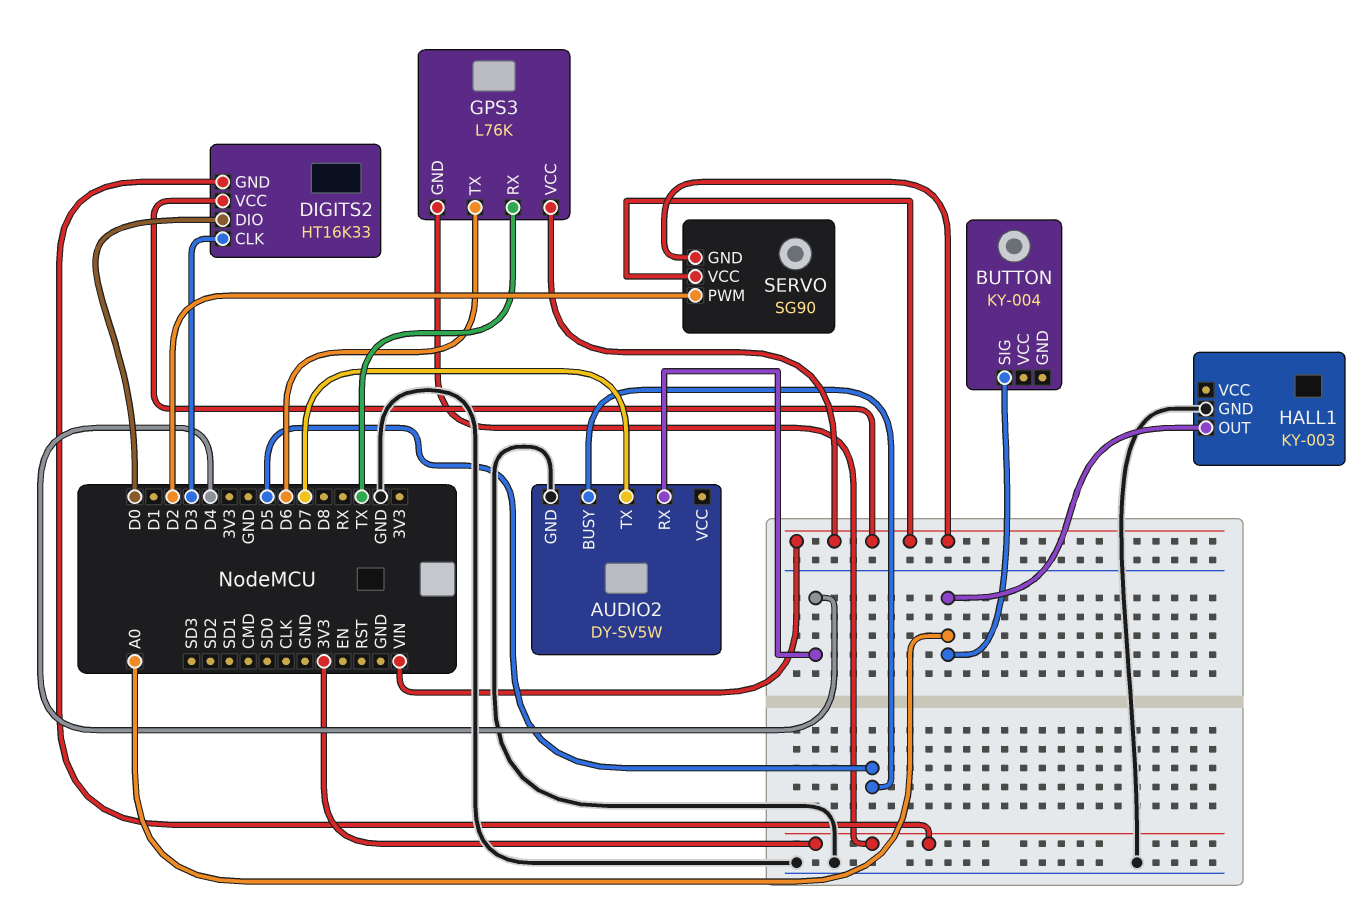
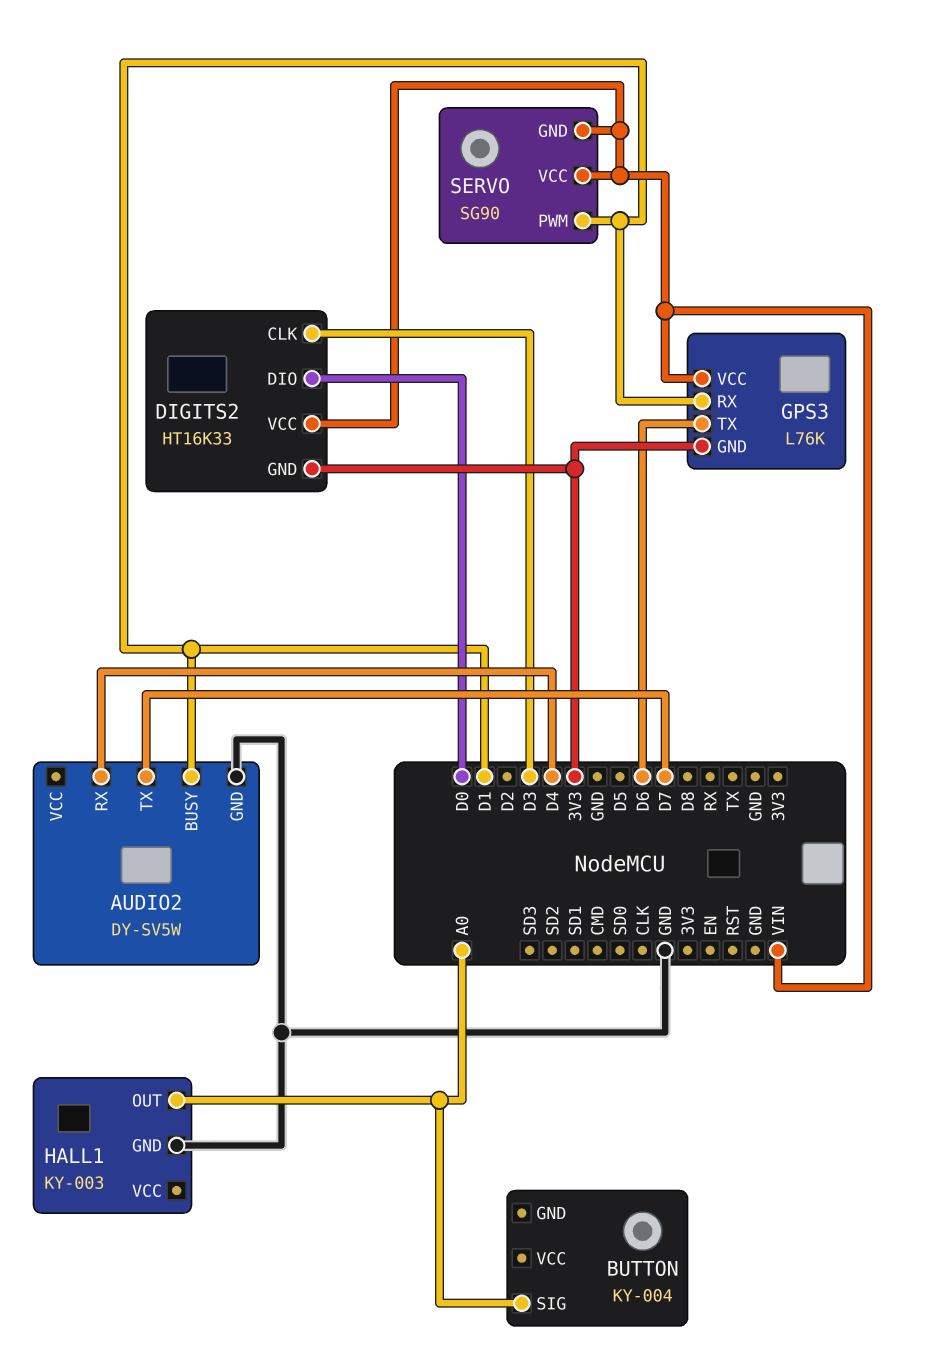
AUDIO2 pin BUSY: D5 -> D1
GPS3 pin RX: TX -> D1
SERVO pin PWM: D2 -> D1

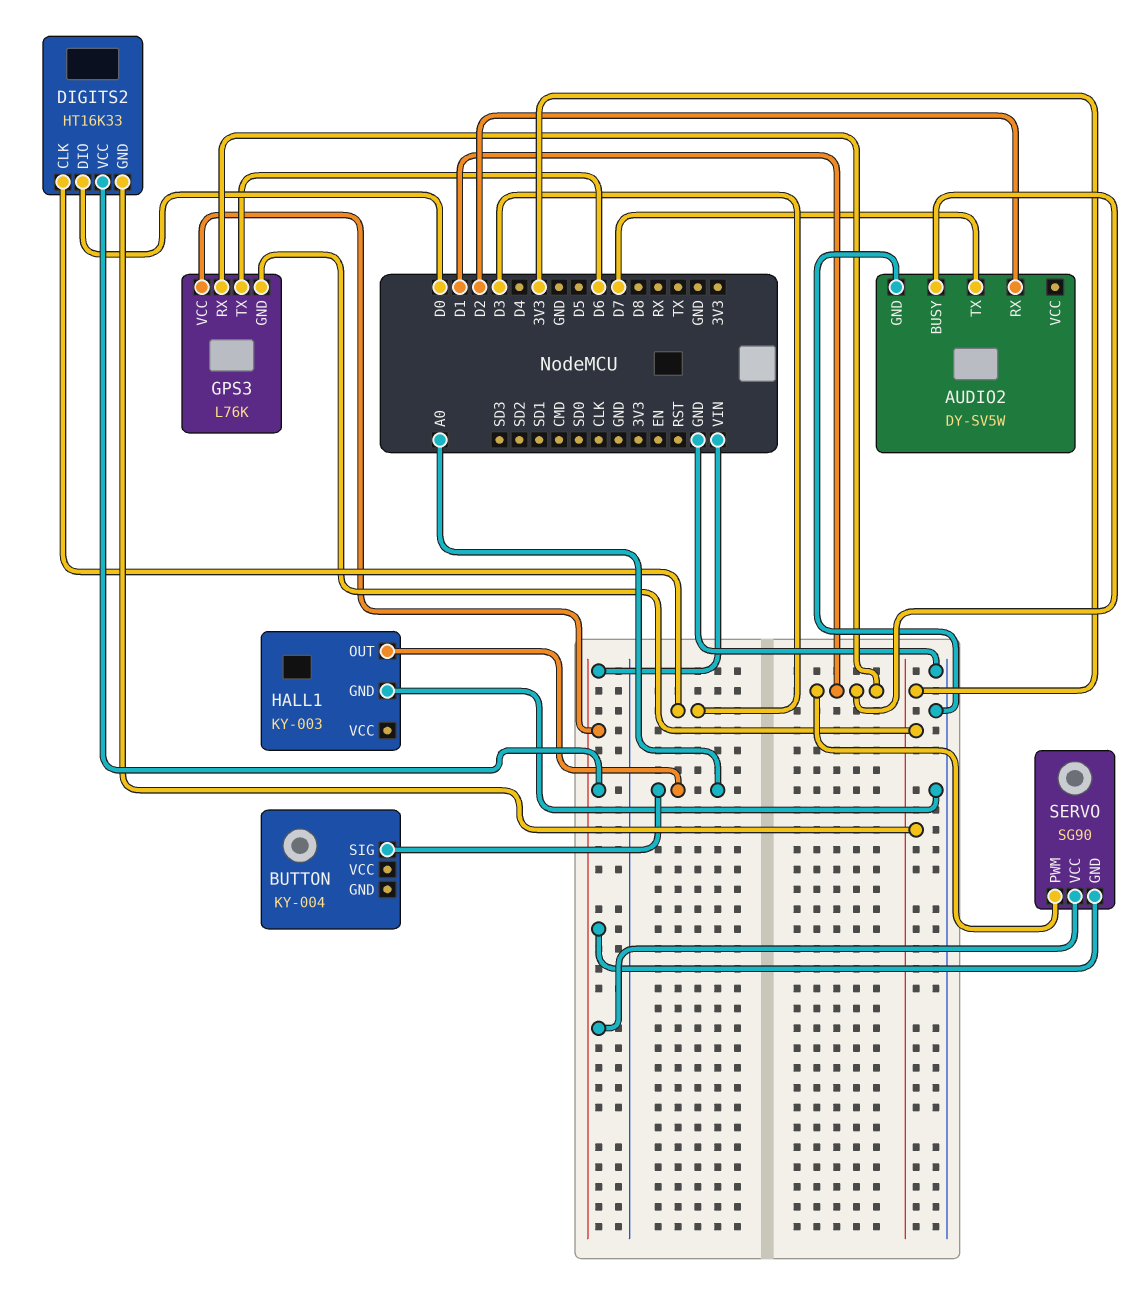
AUDIO2 pin RX: D4 -> D2

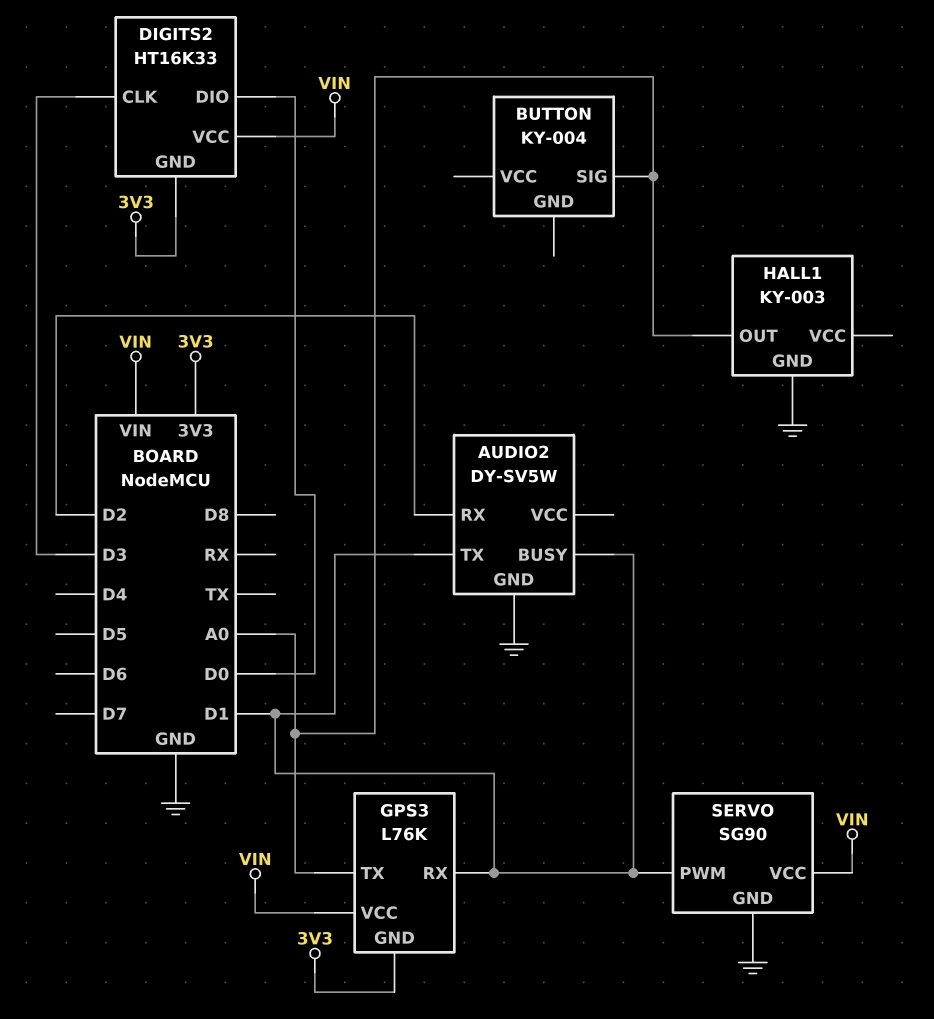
AUDIO2 pin TX: D7 -> D1
GPS3 pin TX: D6 -> A0
SERVO pin GND: VIN -> GND

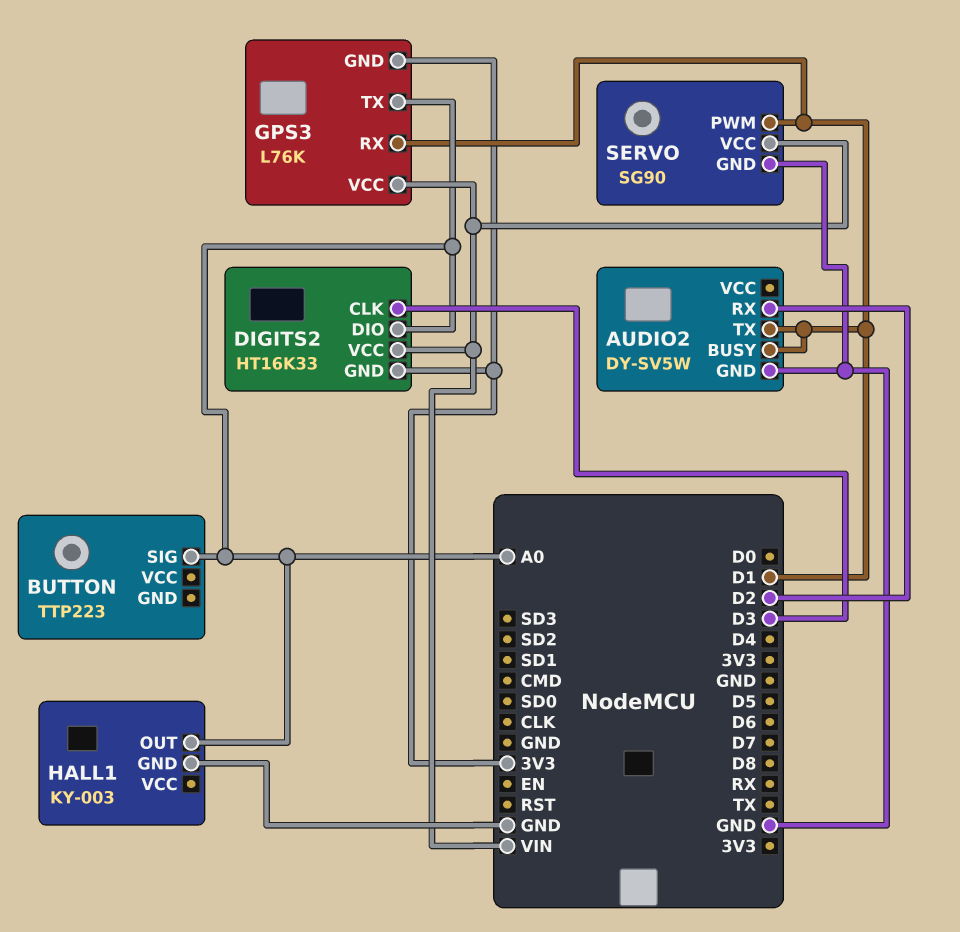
BUTTON: KY-004 -> TTP223
DIGITS2 pin DIO: D0 -> A0

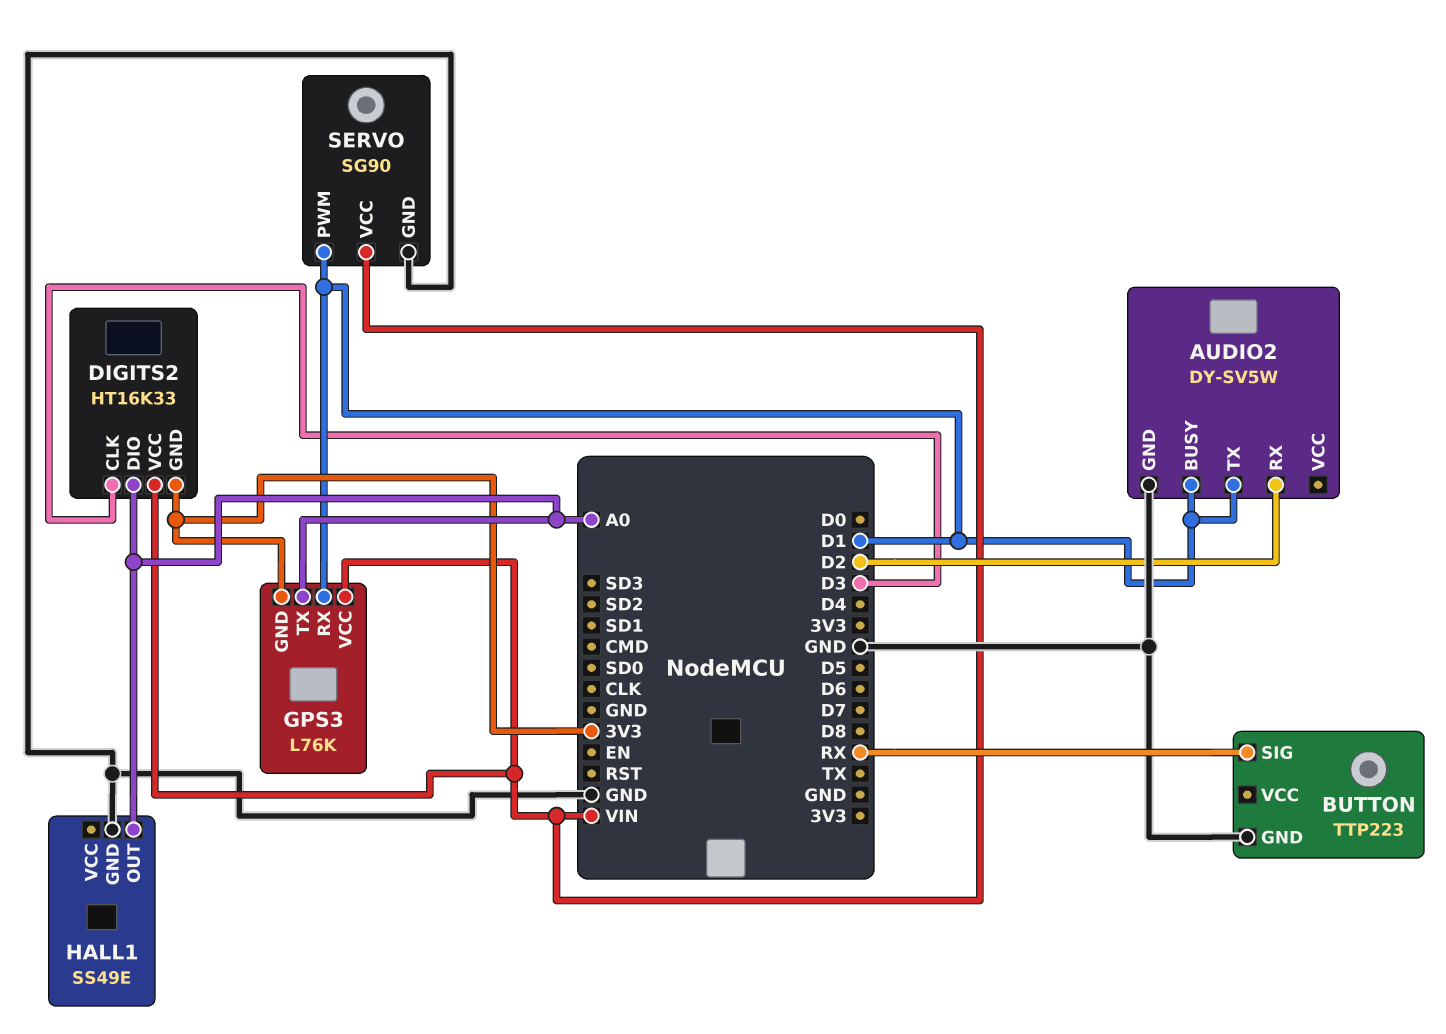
BUTTON pin GND: none -> GND
BUTTON pin SIG: A0 -> RX
HALL1: KY-003 -> SS49E

